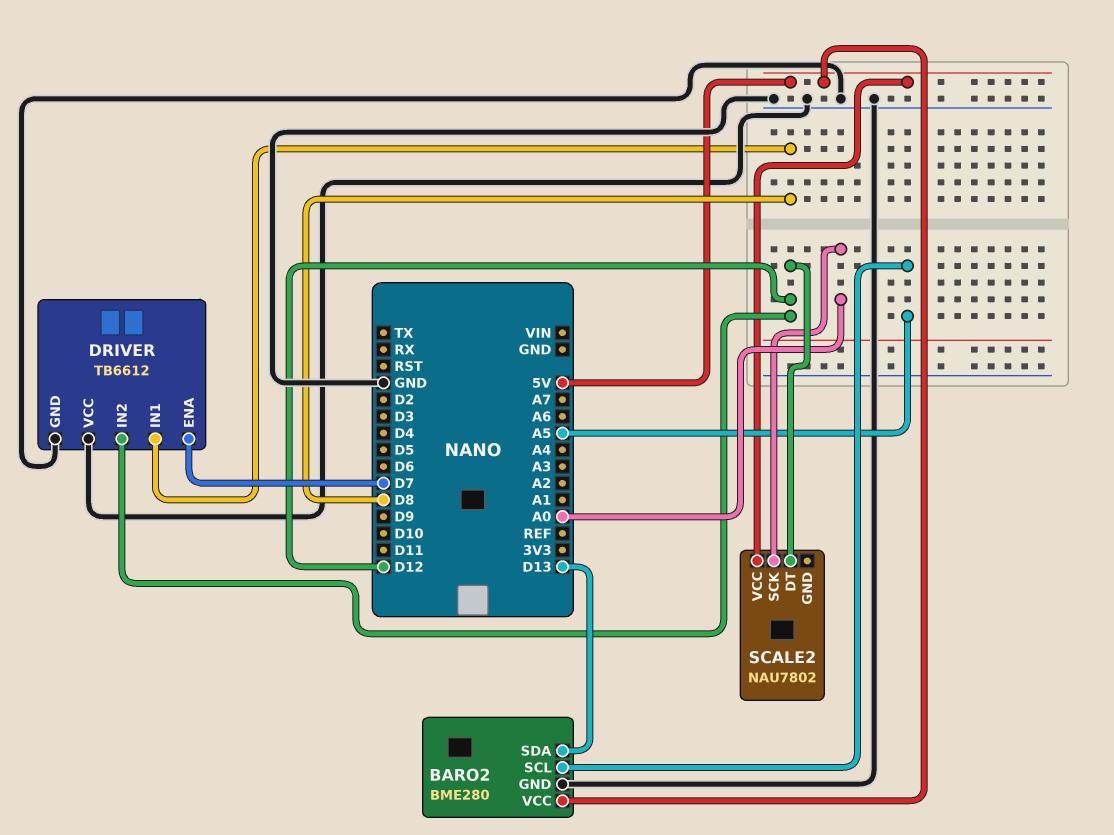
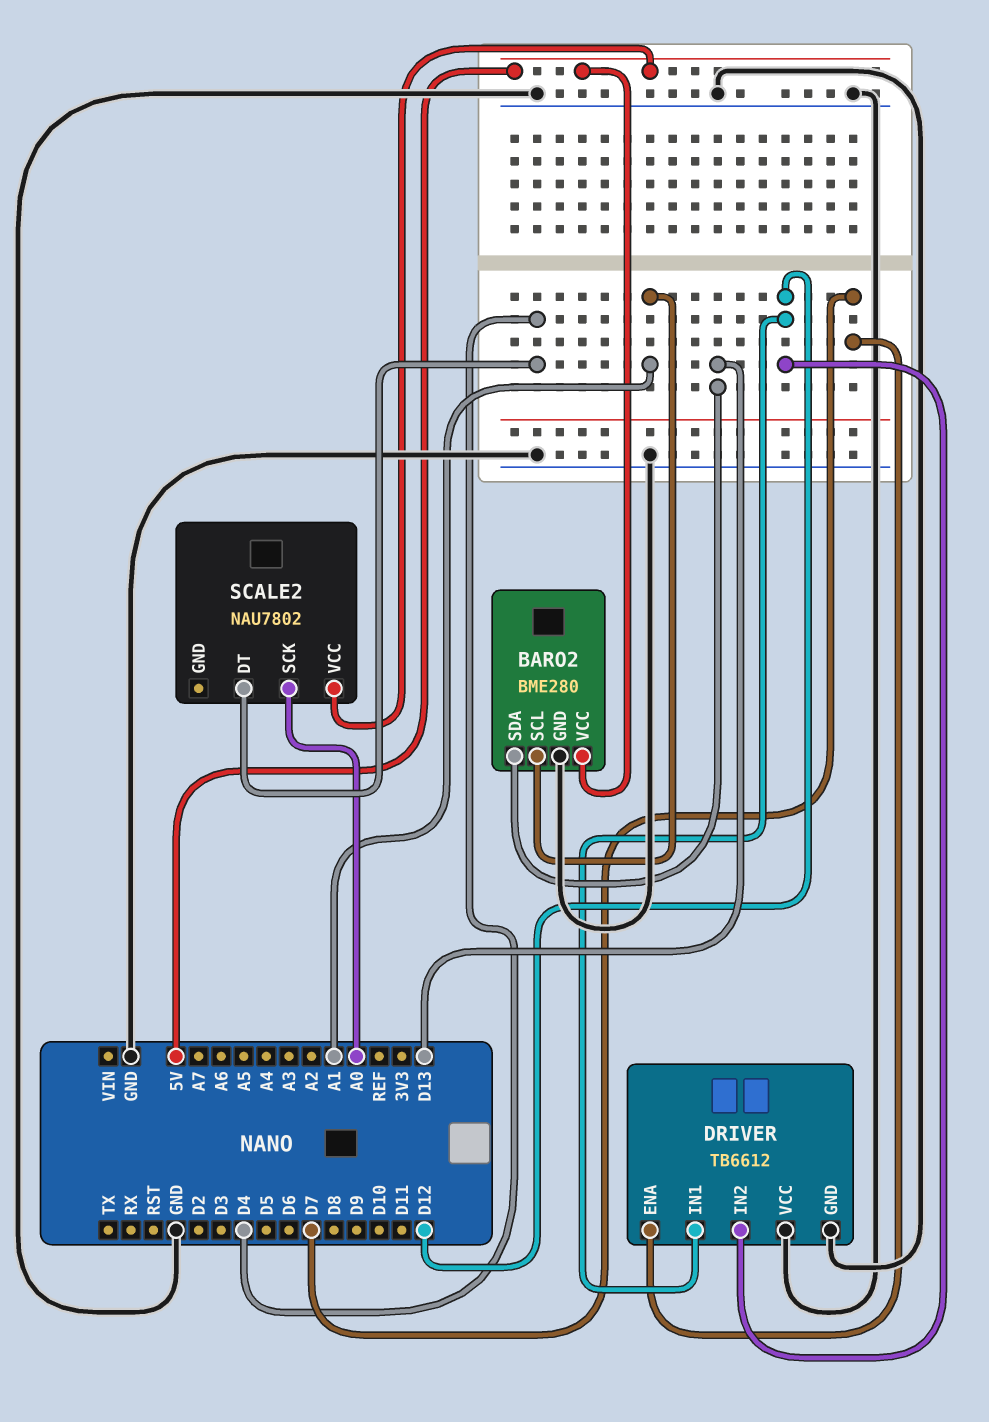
BARO2 pin SCL: A5 -> A1
DRIVER pin IN1: D8 -> D12
SCALE2 pin DT: D12 -> D4

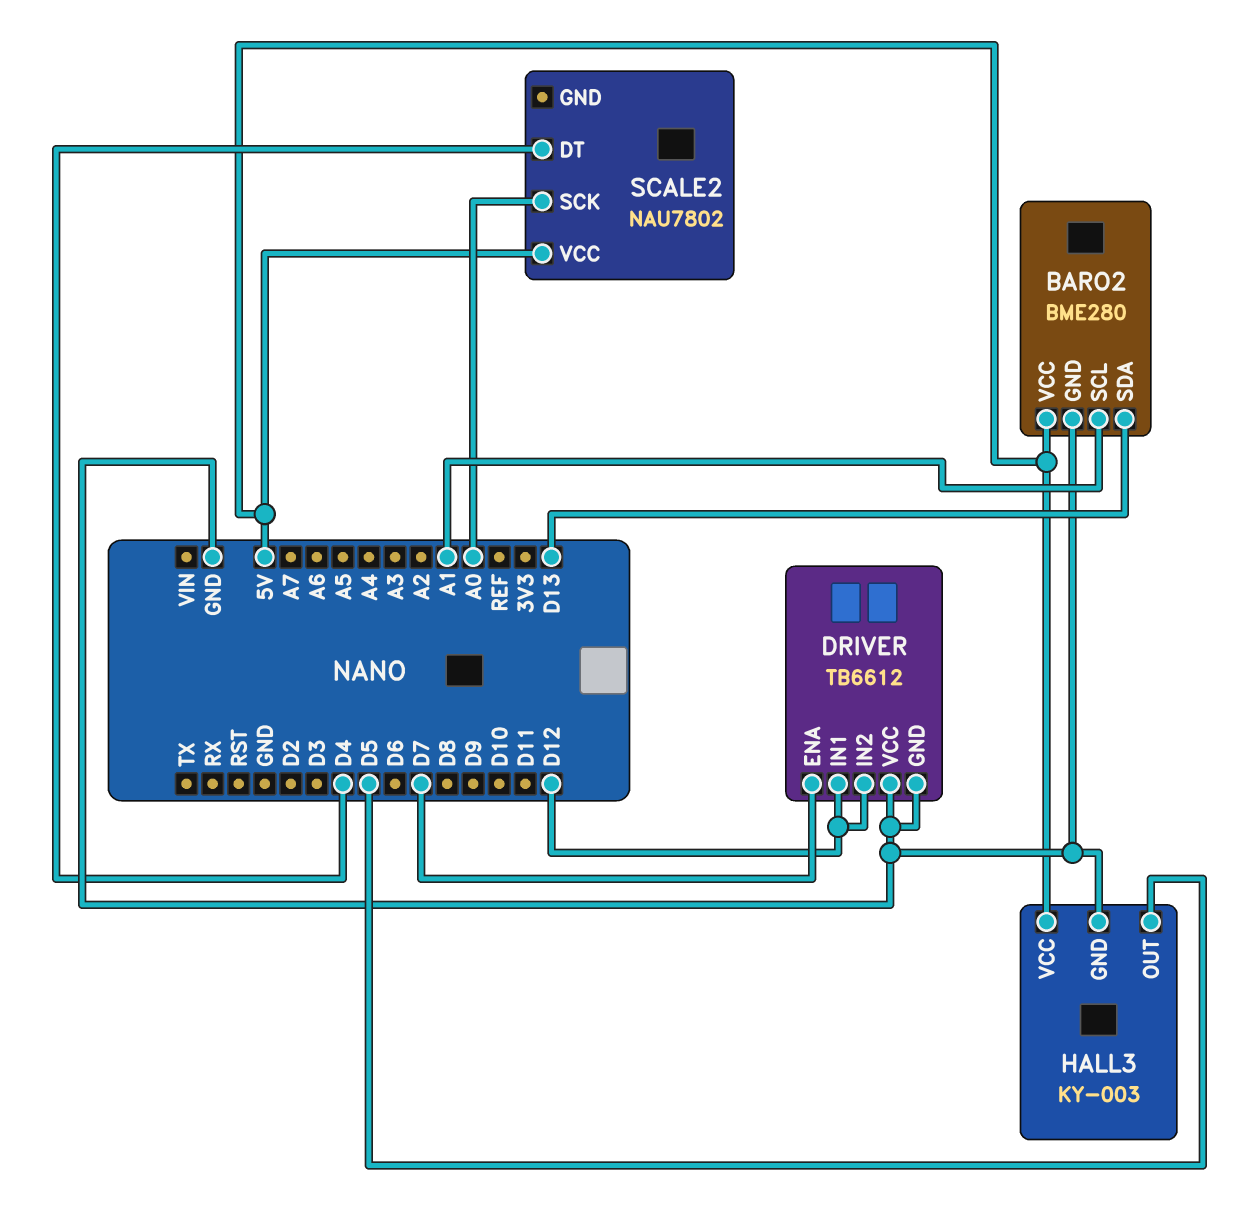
HALL3: none -> KY-003
HALL3 pin GND: none -> GND
HALL3 pin OUT: none -> D5
HALL3 pin VCC: none -> 5V

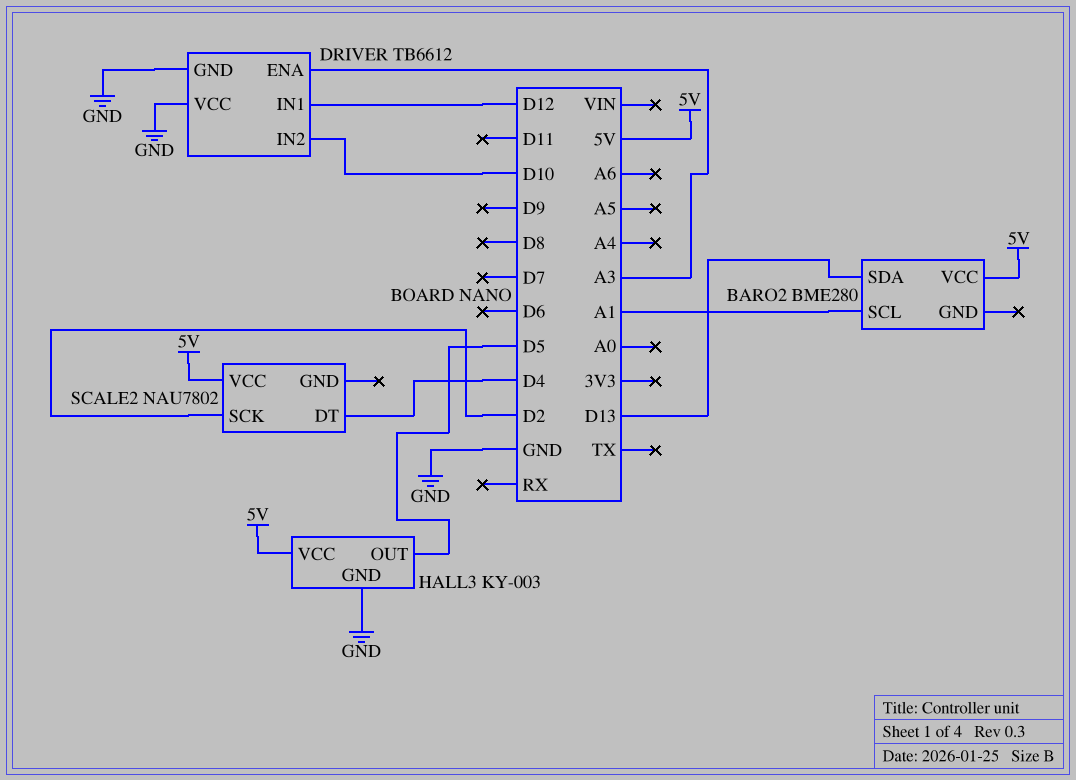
BARO2 pin GND: GND -> none
DRIVER pin ENA: D7 -> A3
DRIVER pin IN2: D12 -> D10
SCALE2 pin SCK: A0 -> D2

